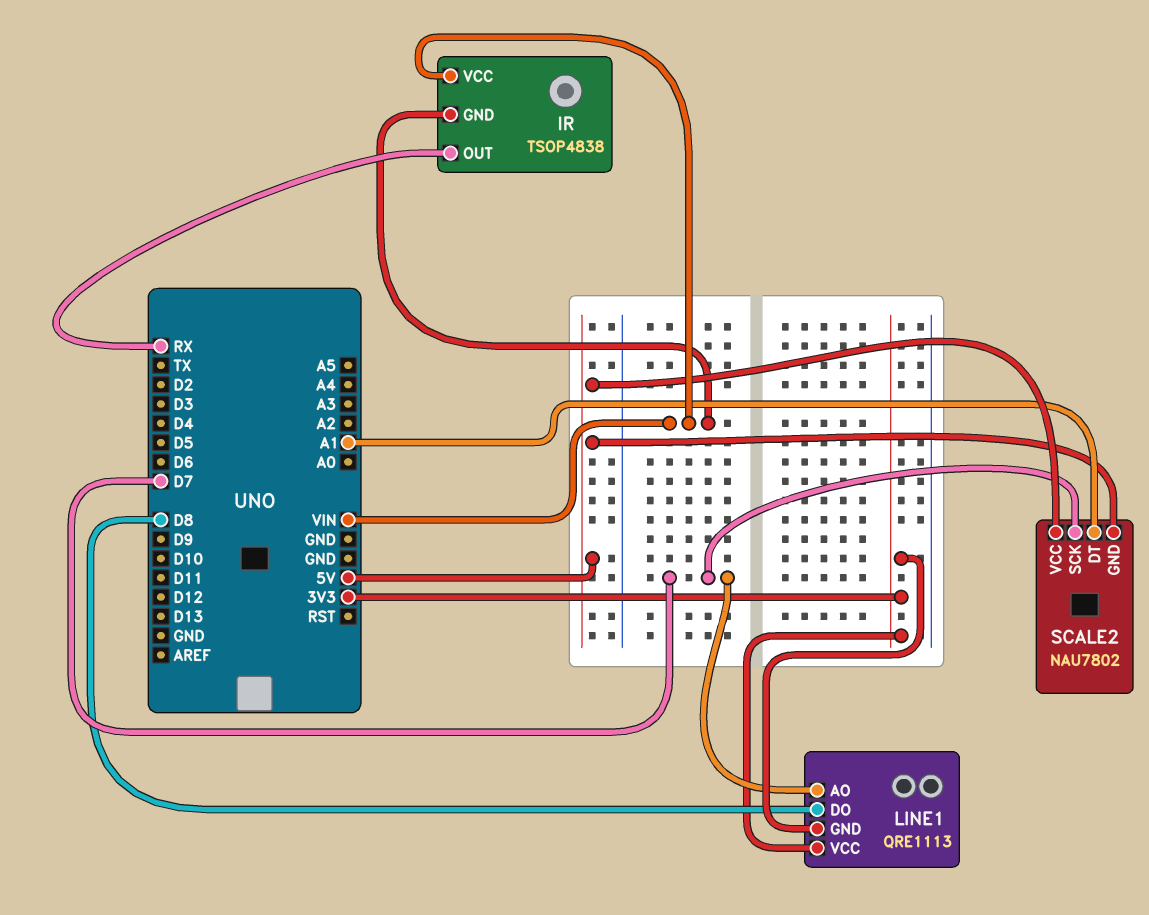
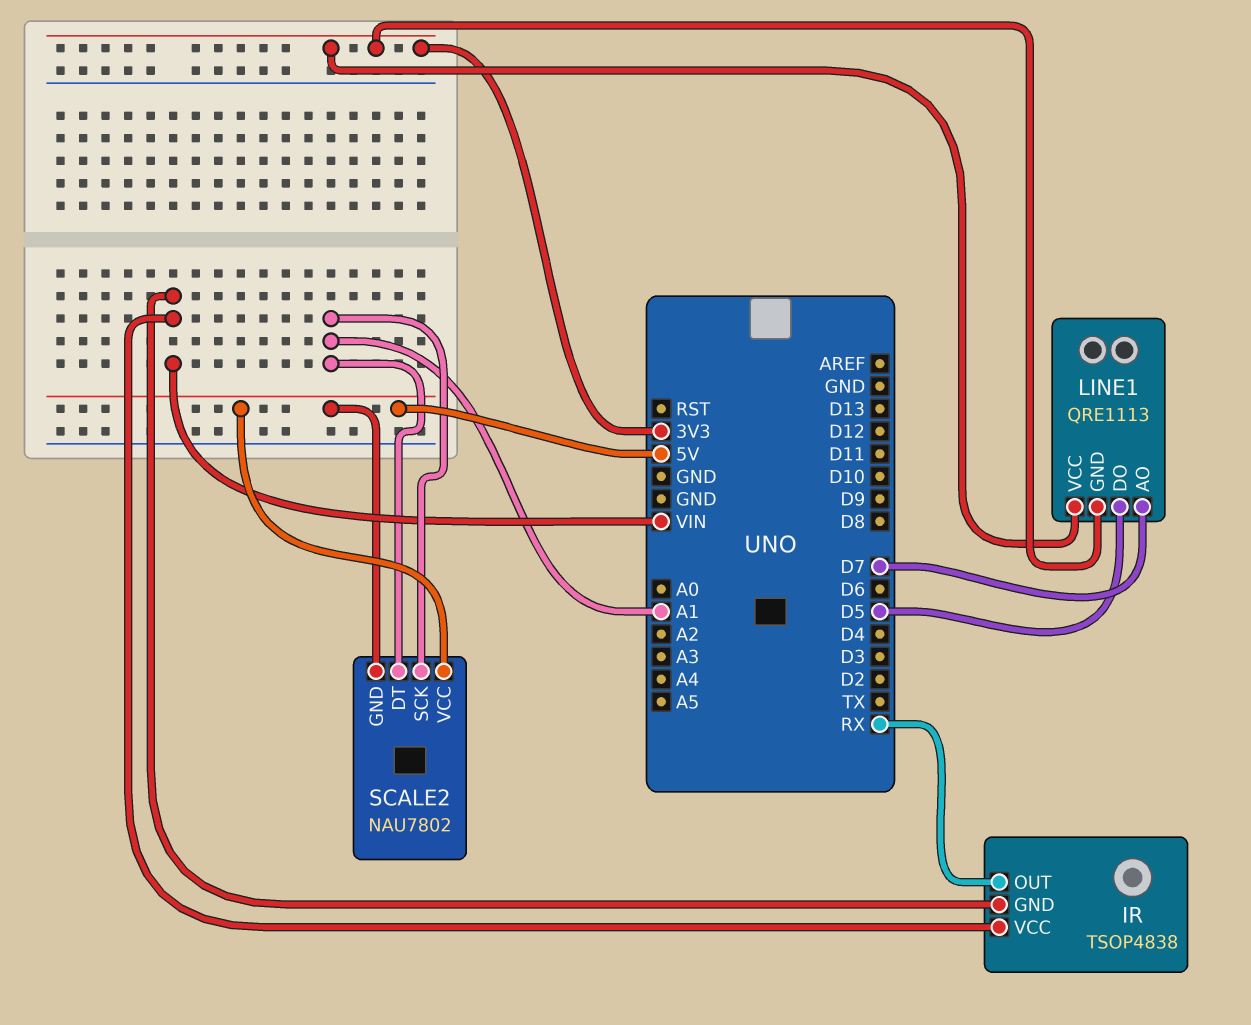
LINE1 pin DO: D8 -> D5
SCALE2 pin SCK: D7 -> A1

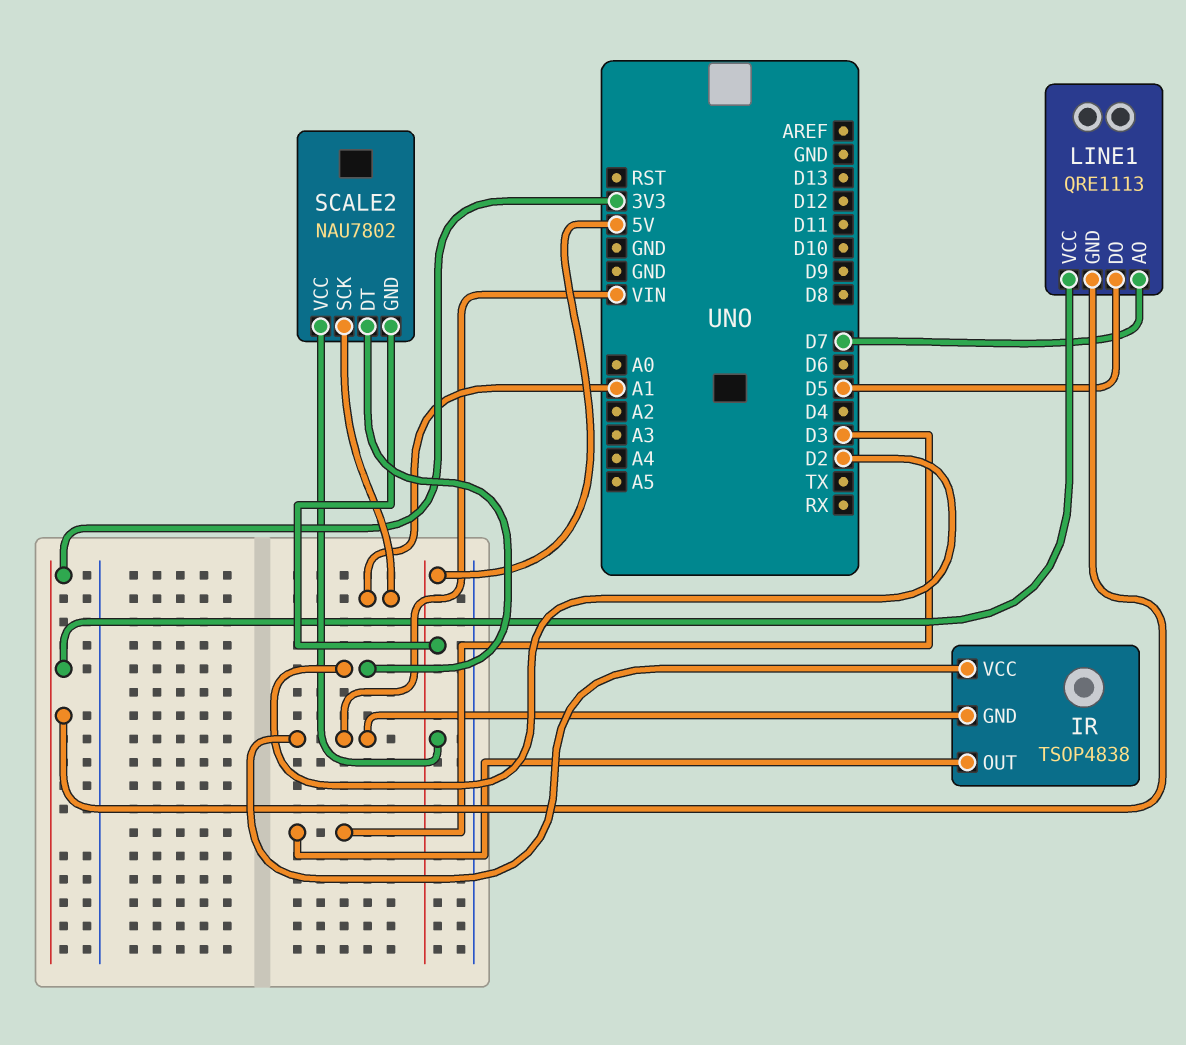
IR pin OUT: RX -> D3
SCALE2 pin DT: A1 -> D2

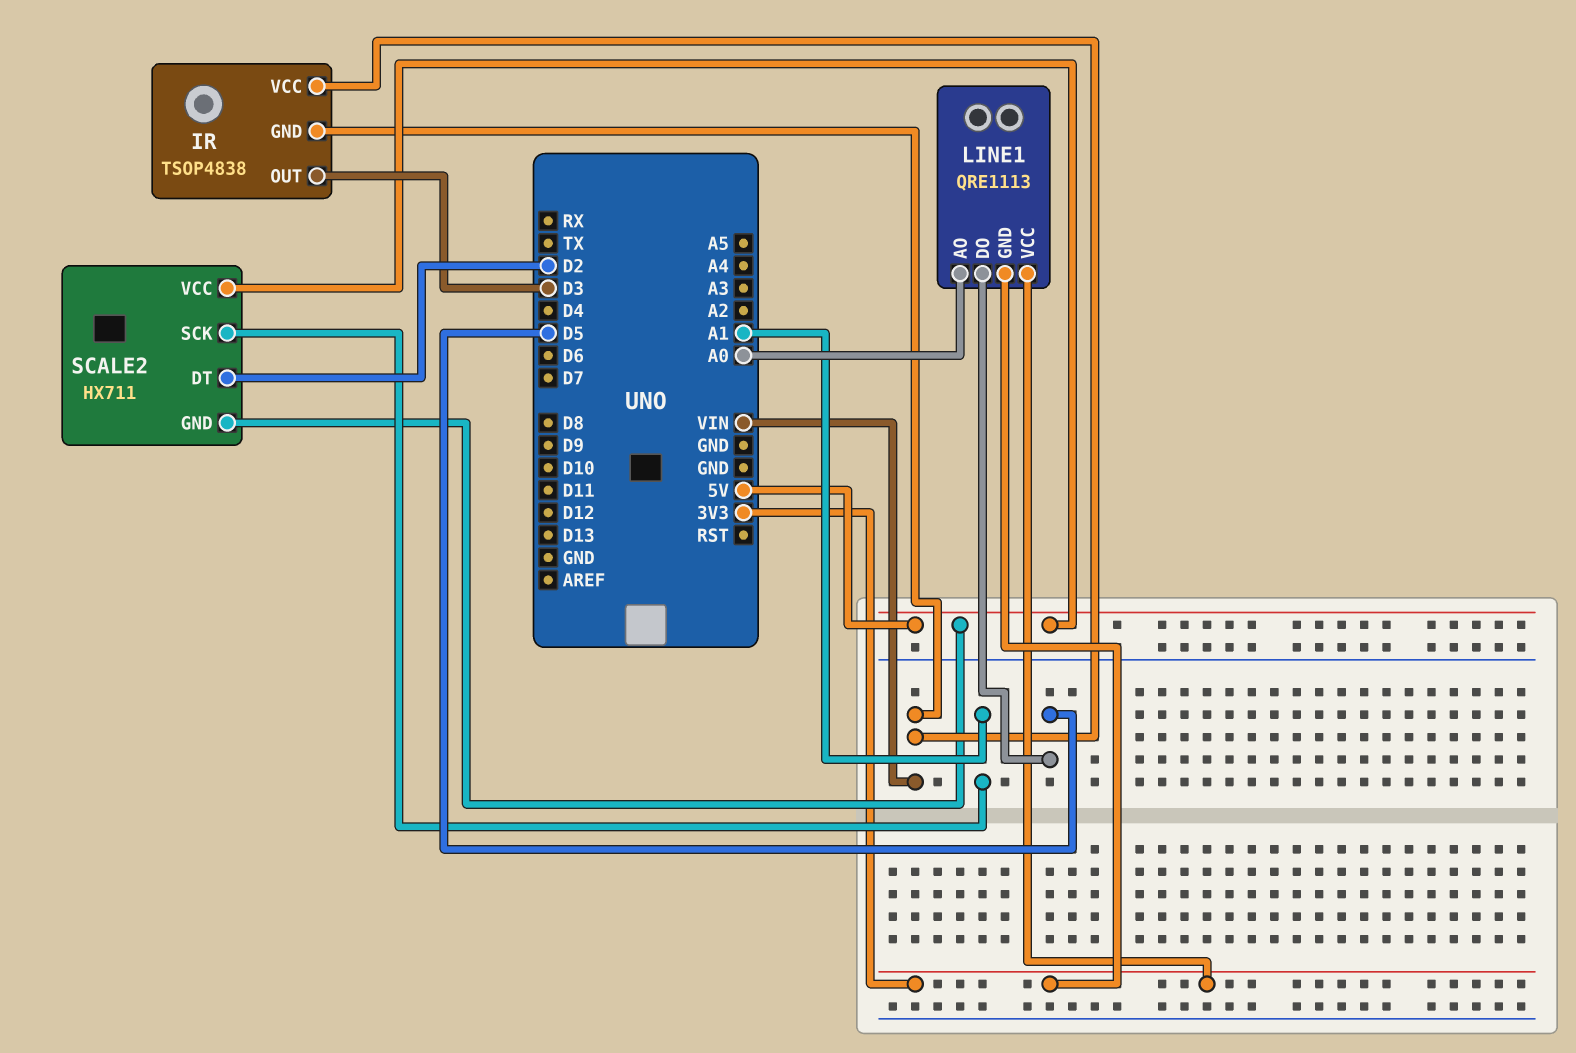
LINE1 pin AO: D7 -> A0
SCALE2: NAU7802 -> HX711

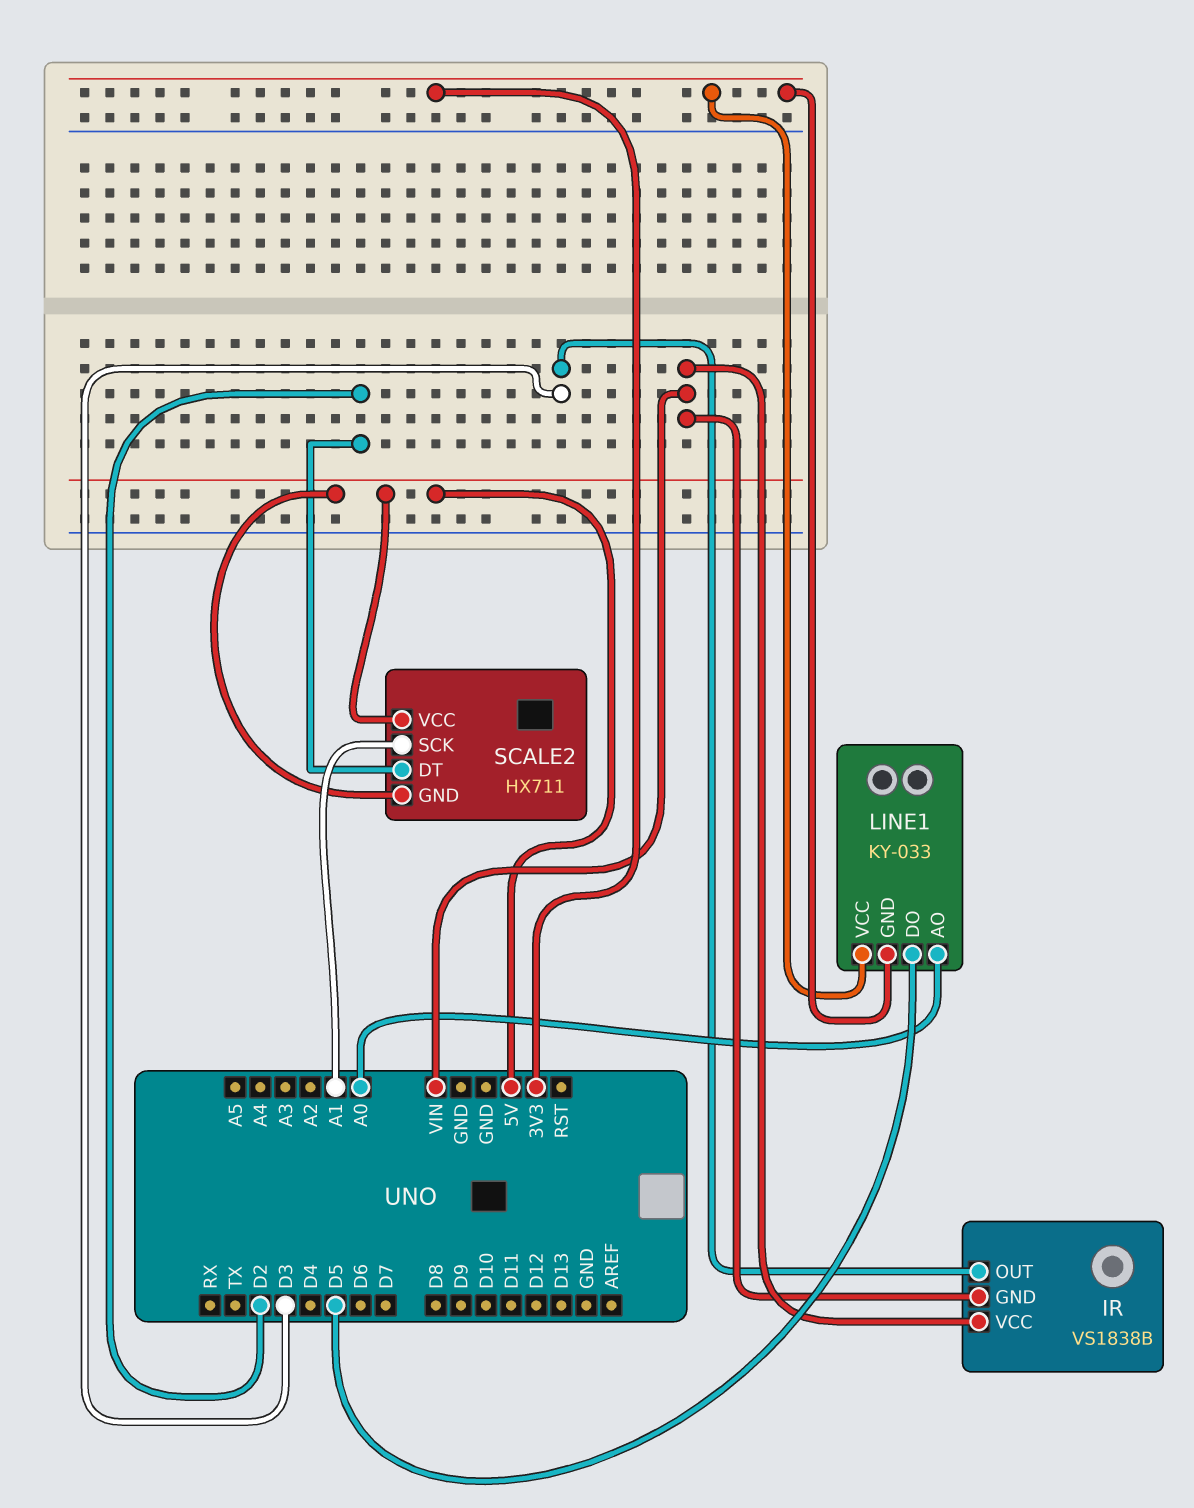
IR: TSOP4838 -> VS1838B
LINE1: QRE1113 -> KY-033

